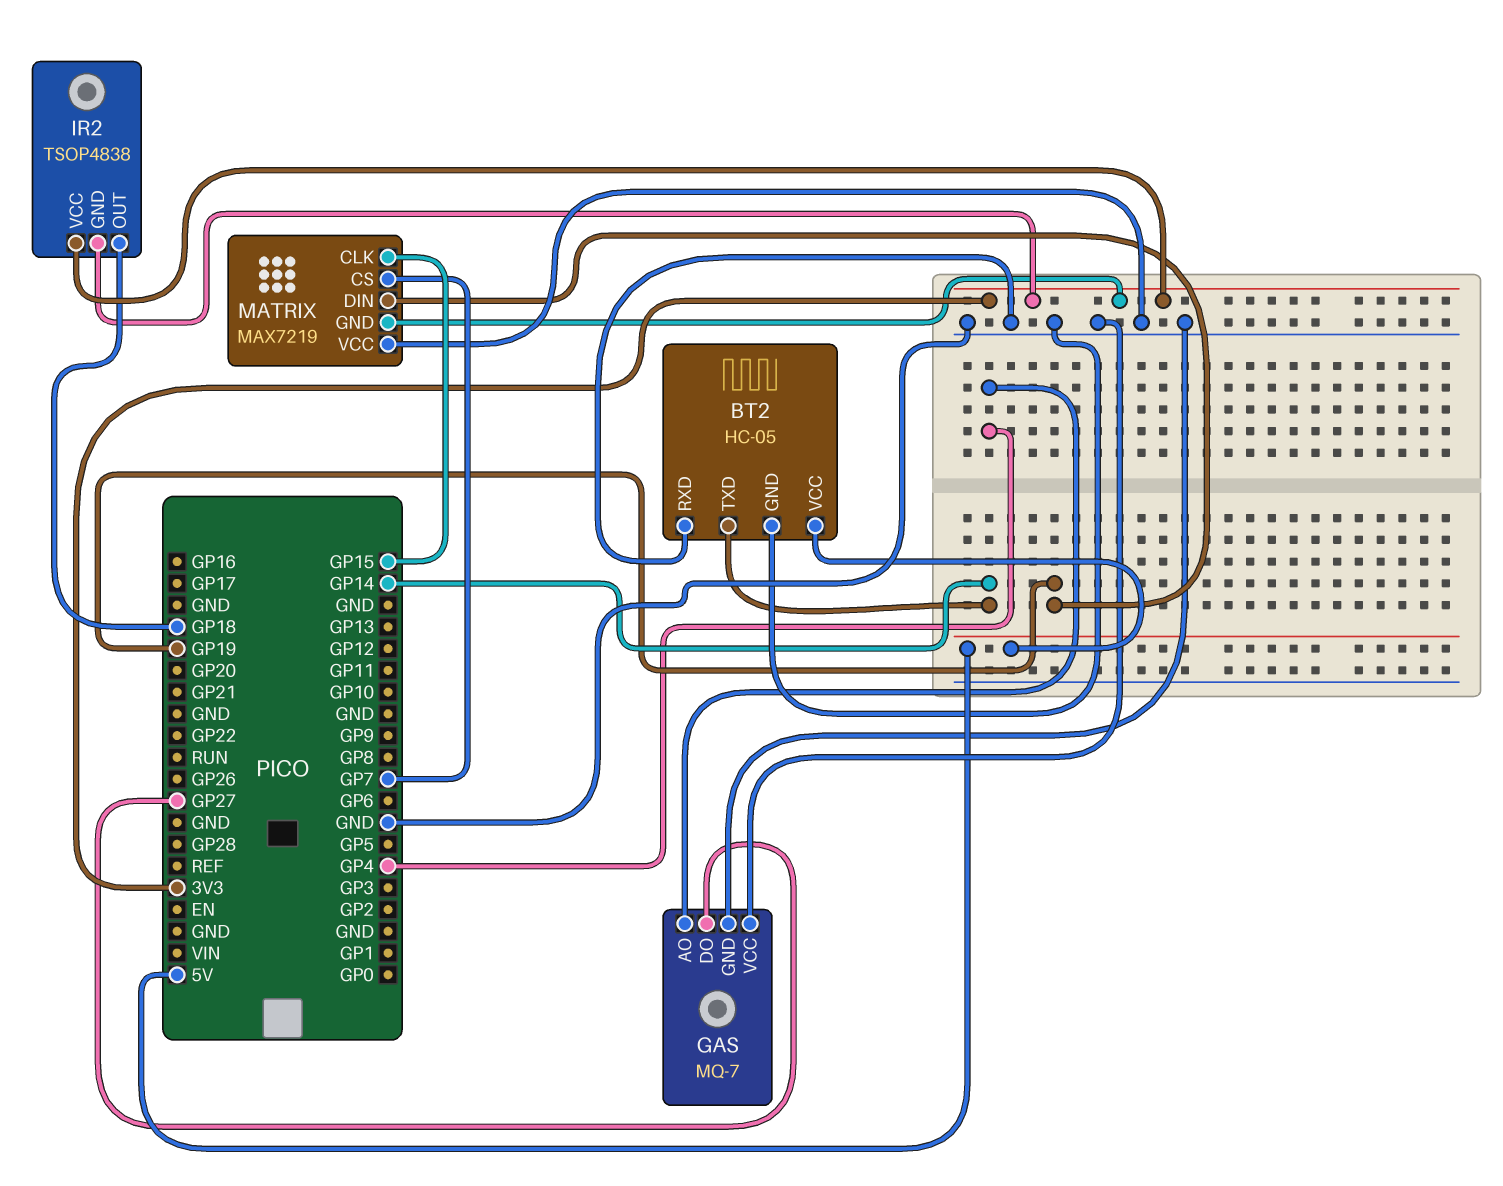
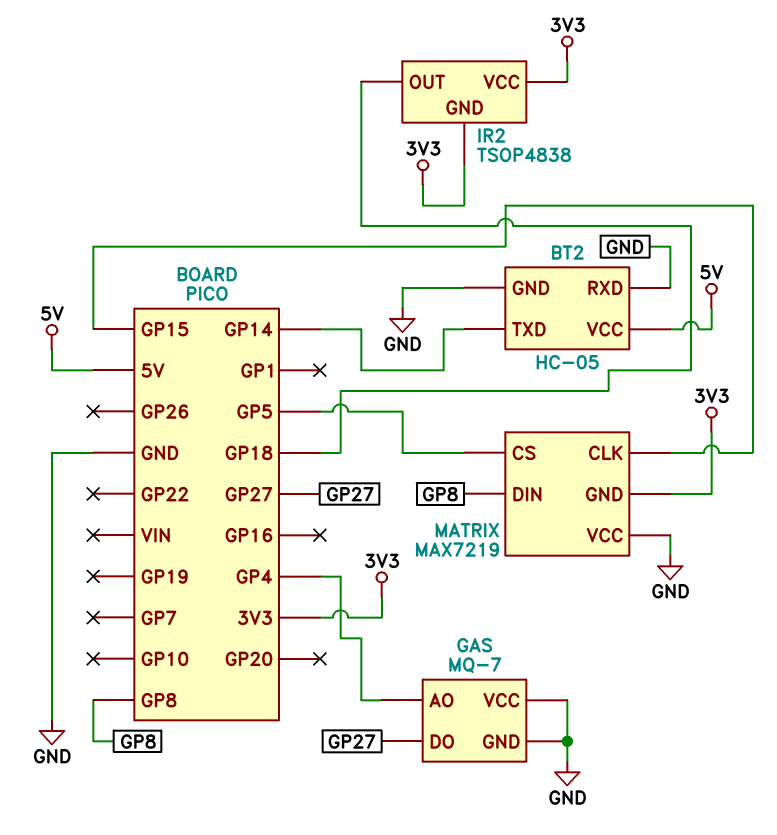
MATRIX pin CS: GP7 -> GP5
MATRIX pin DIN: GP19 -> GP8

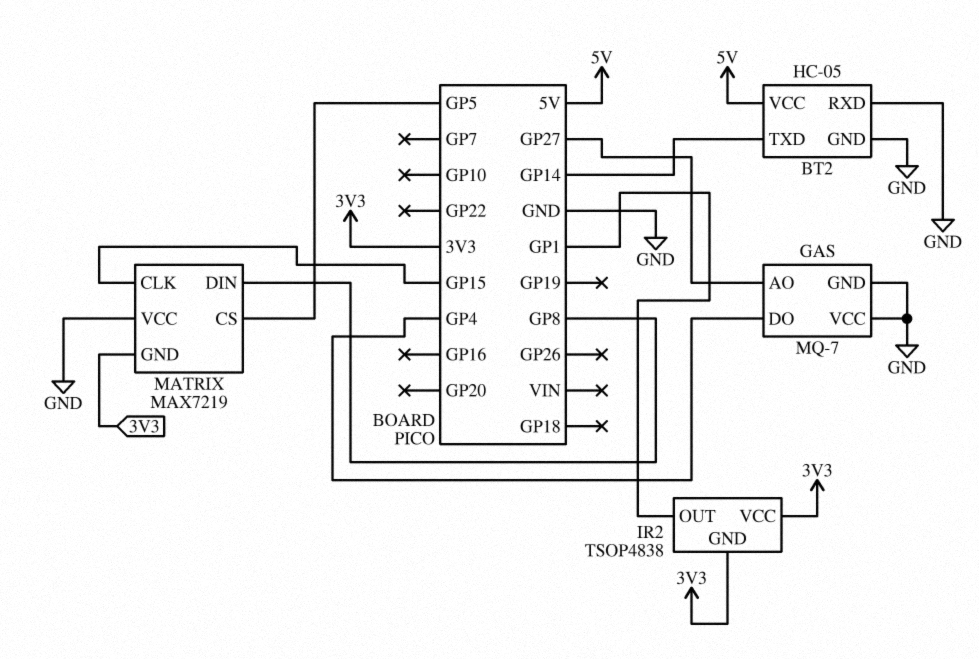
GAS pin AO: GP4 -> GP27
GAS pin DO: GP27 -> GP4
IR2 pin OUT: GP18 -> GP1

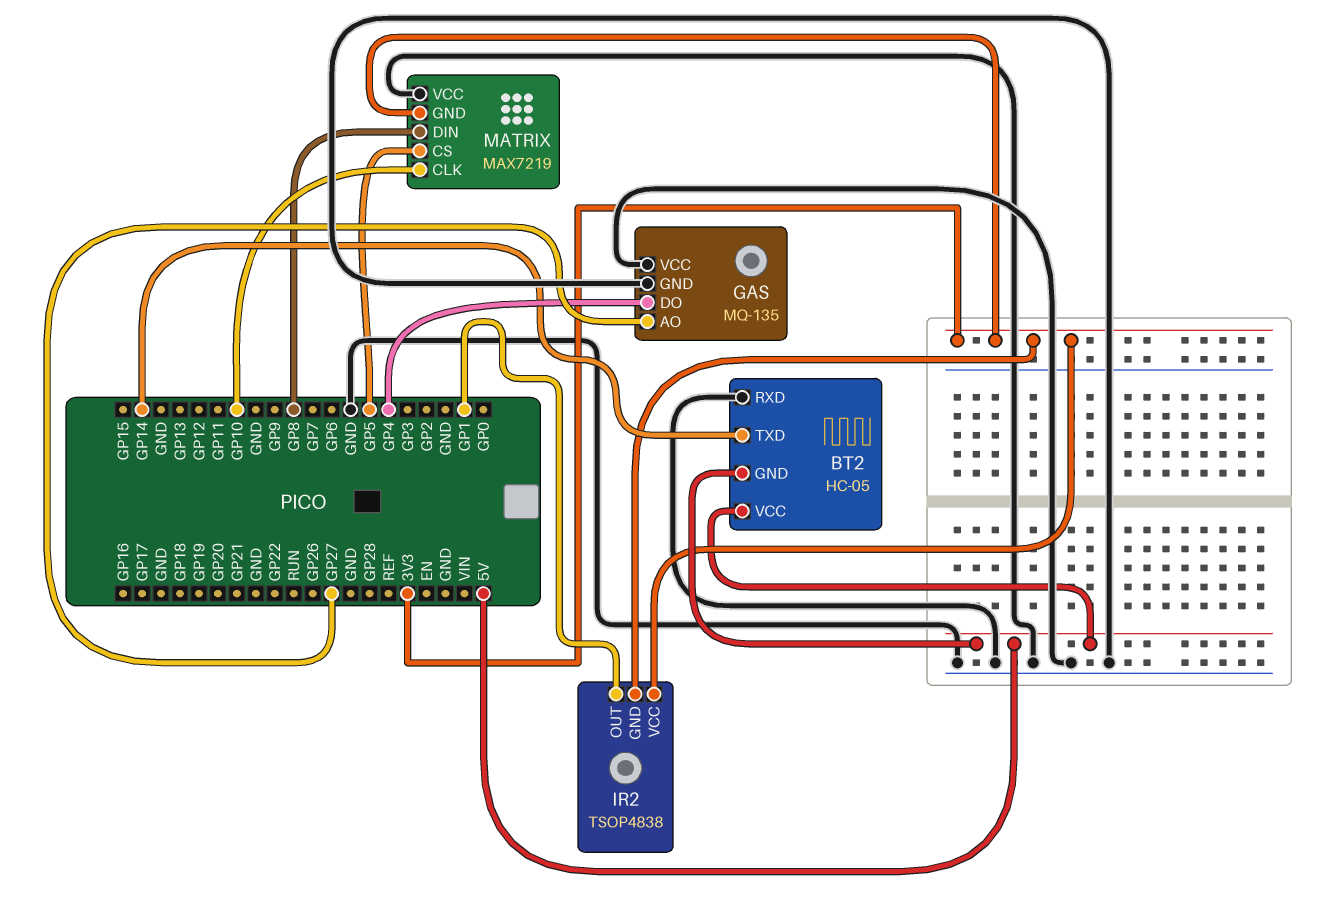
BT2 pin GND: GND -> 5V
GAS: MQ-7 -> MQ-135
MATRIX pin CLK: GP15 -> GP10

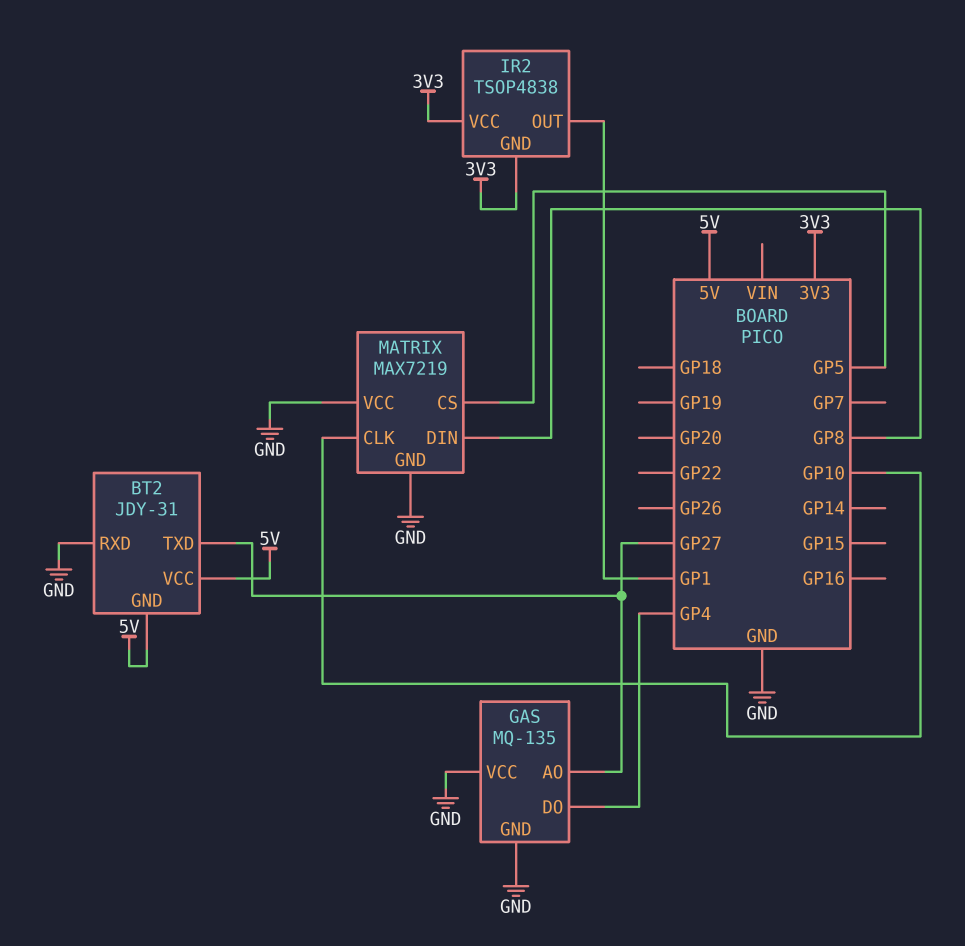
BT2: HC-05 -> JDY-31
BT2 pin TXD: GP14 -> GP27
MATRIX pin GND: 3V3 -> GND

